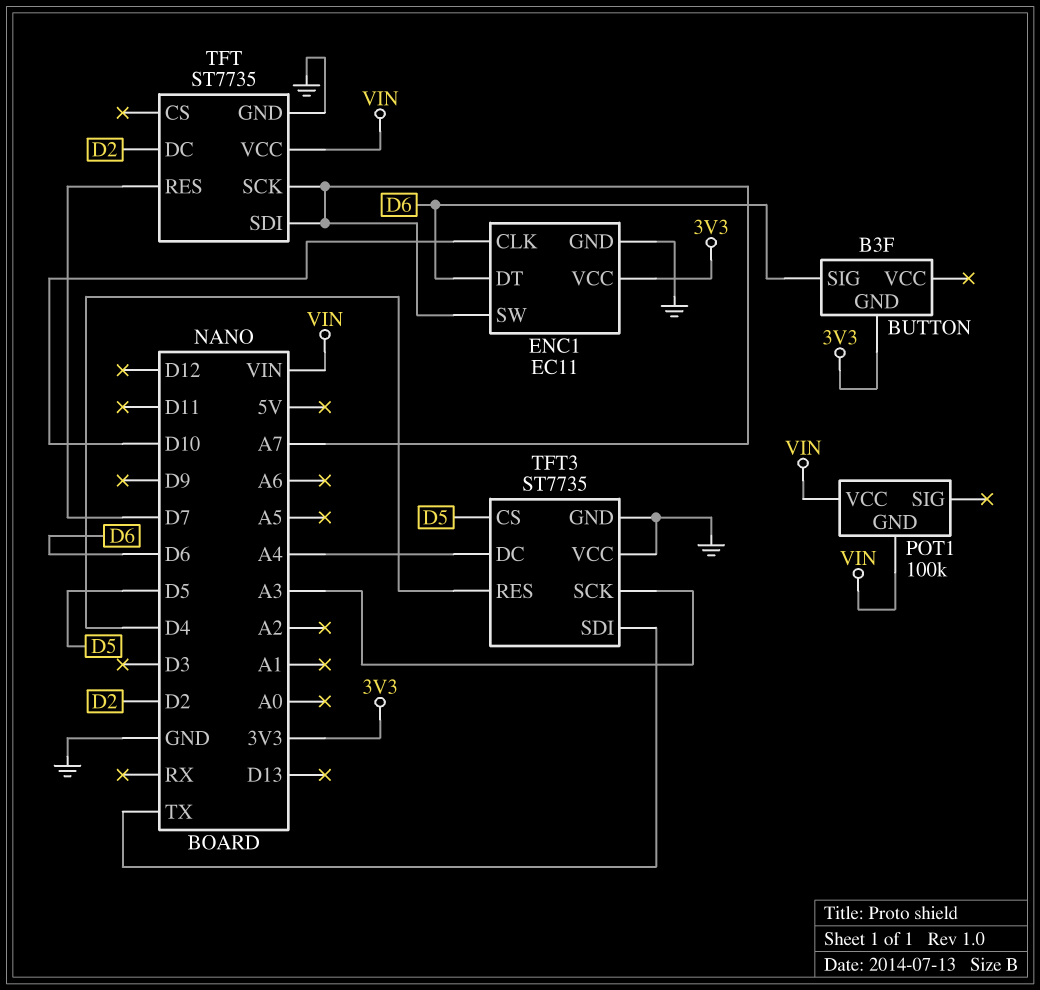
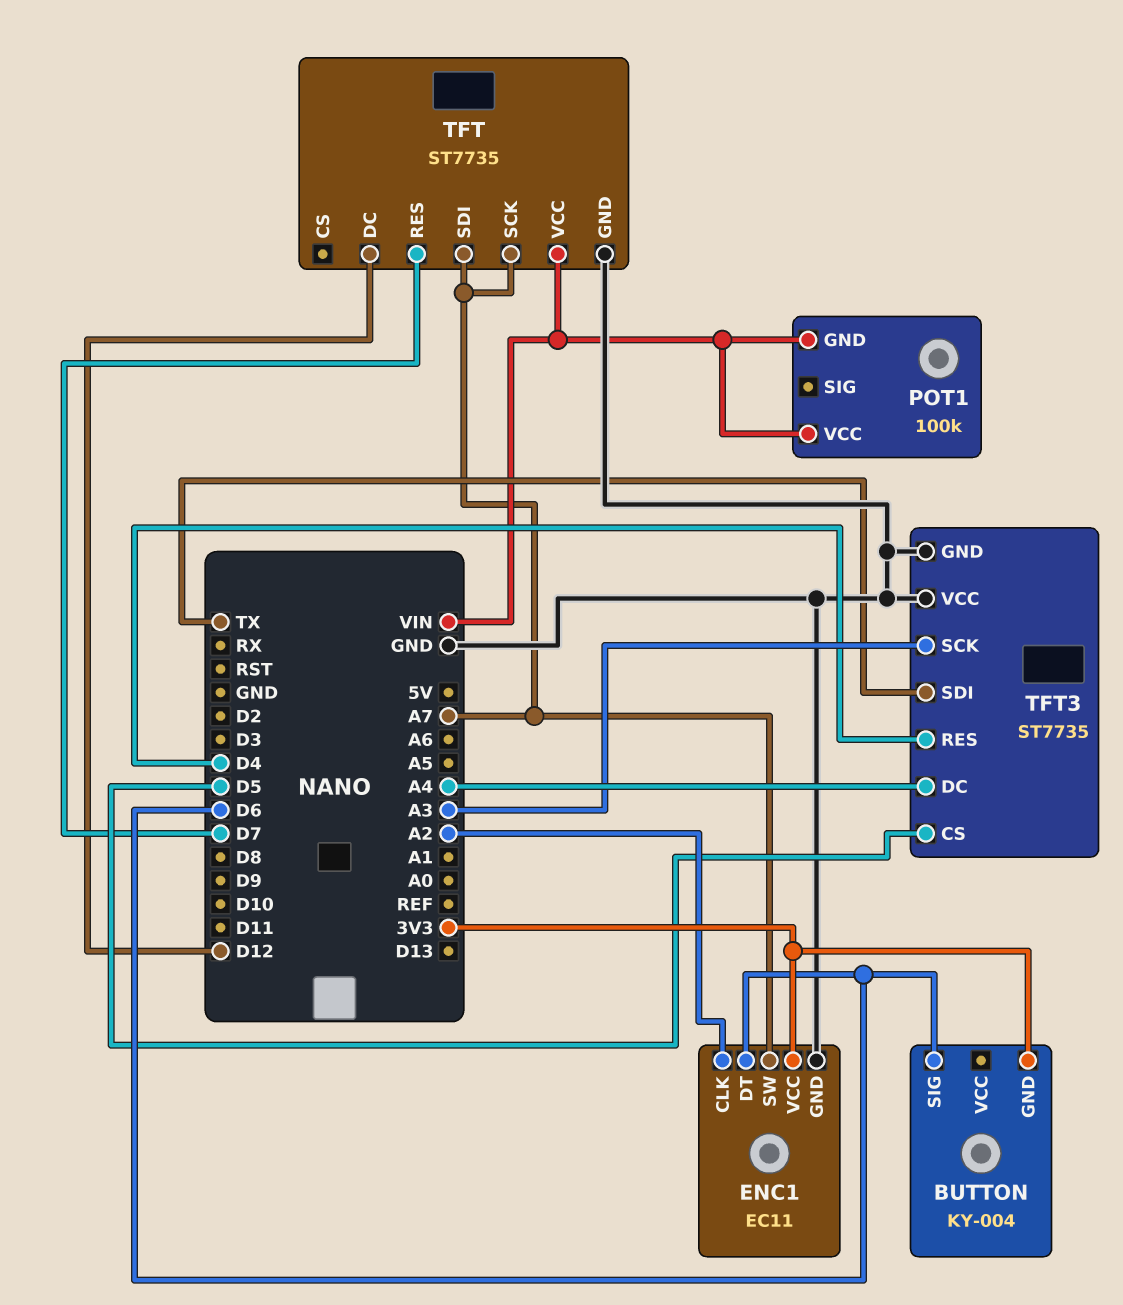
BUTTON: B3F -> KY-004
ENC1 pin CLK: D10 -> A2
TFT pin DC: D2 -> D12

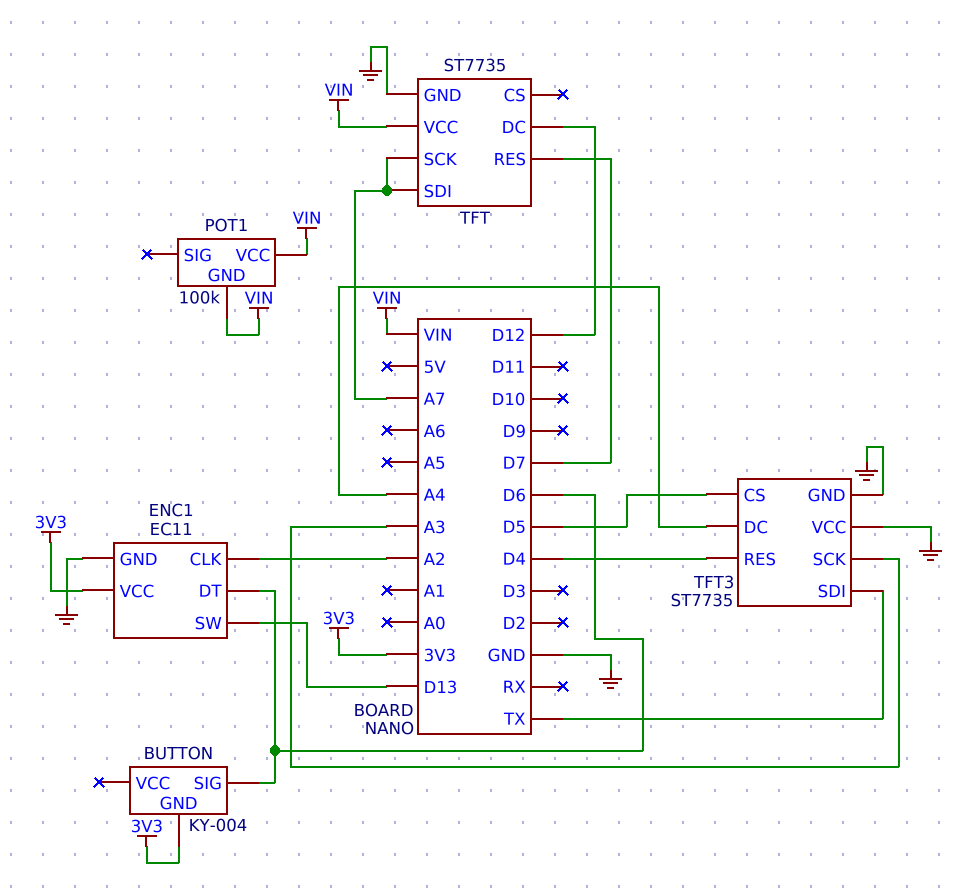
ENC1 pin SW: A7 -> D13

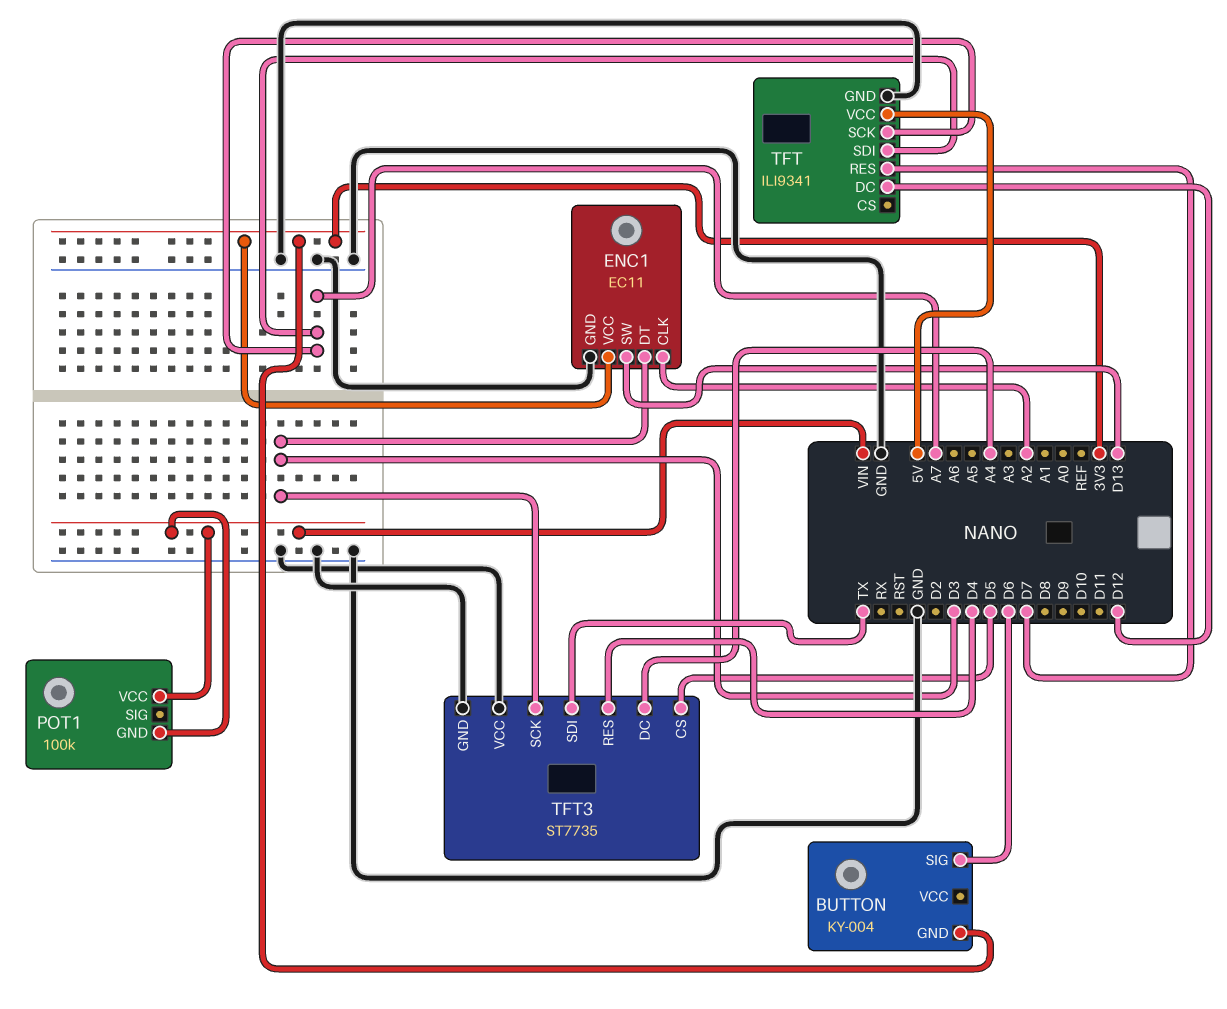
ENC1 pin DT: D6 -> D3
TFT: ST7735 -> ILI9341
TFT pin VCC: VIN -> 5V
TFT3 pin SCK: A3 -> D3

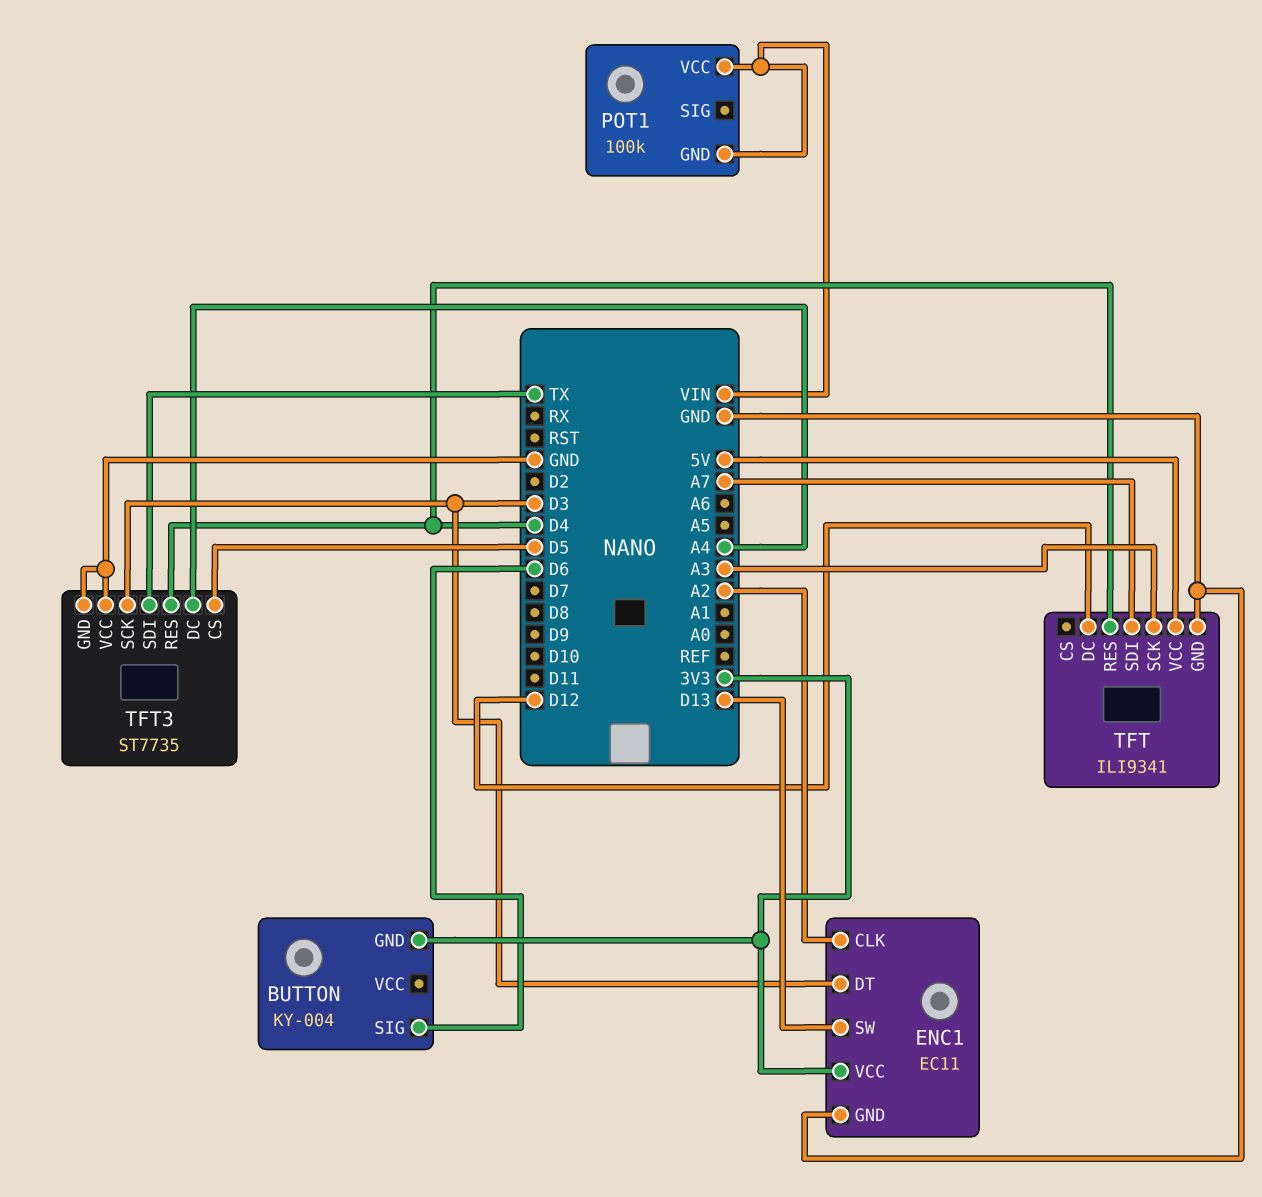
TFT pin RES: D7 -> D4
TFT pin SCK: A7 -> A3

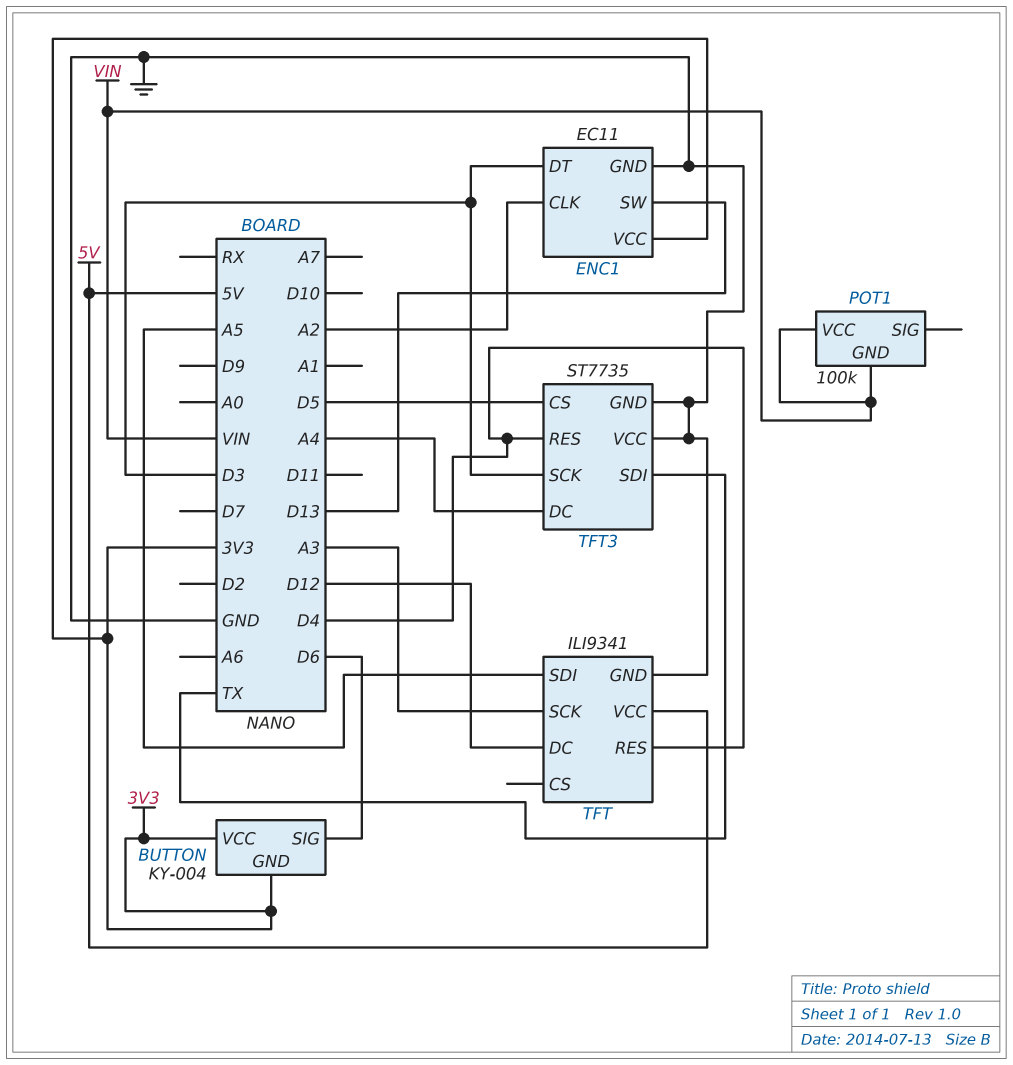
BUTTON pin VCC: none -> 3V3
TFT pin SDI: A7 -> A5

